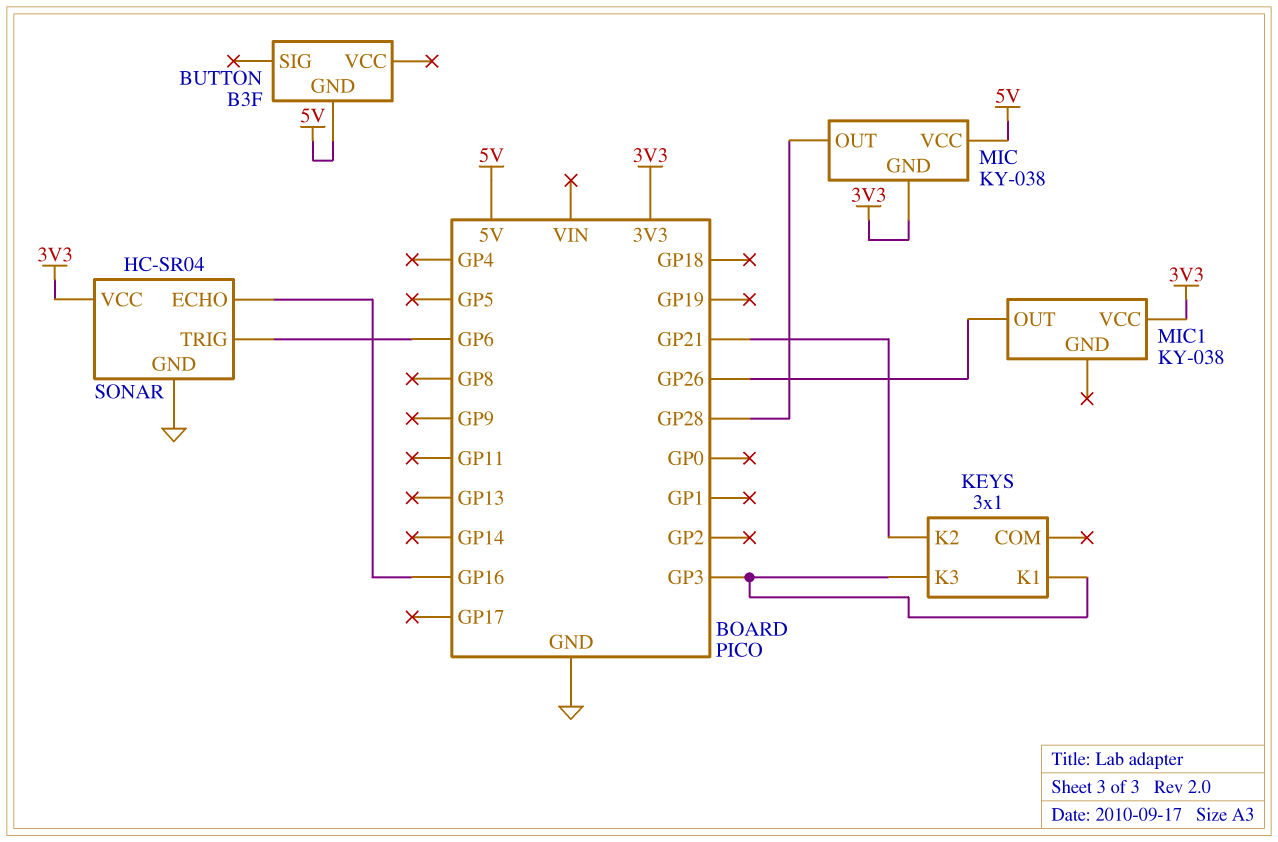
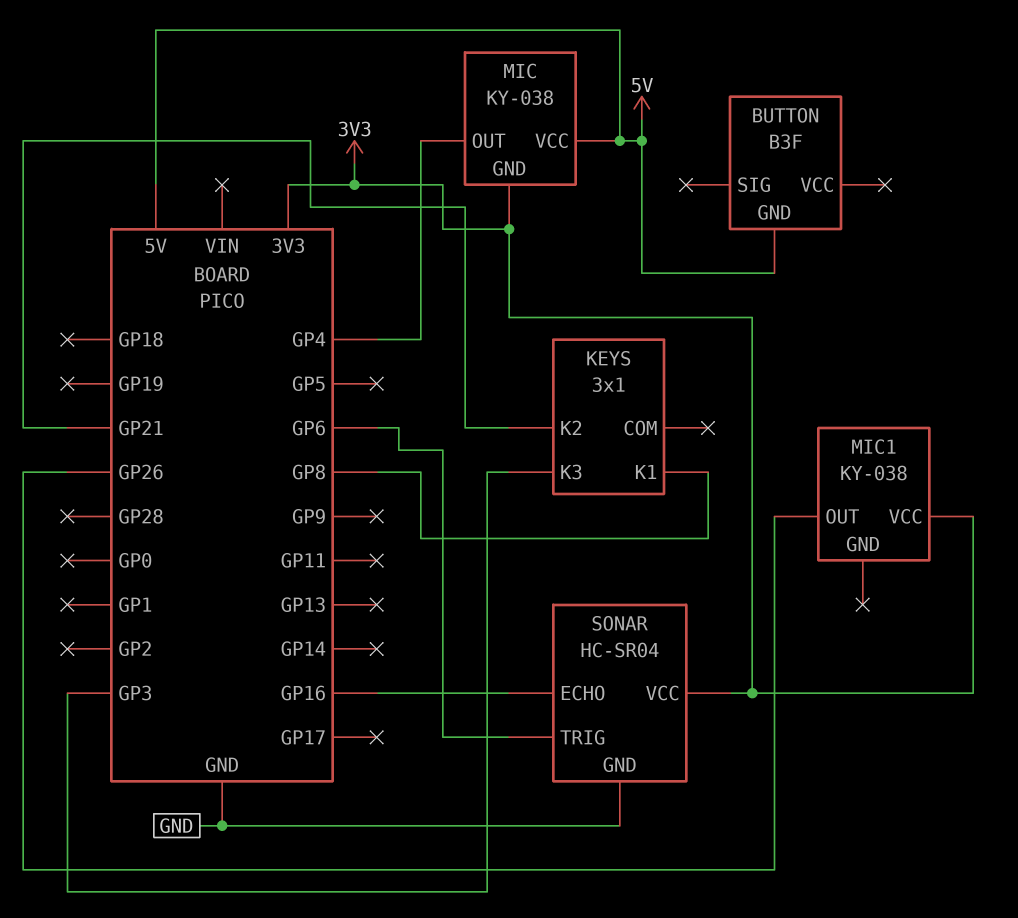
KEYS pin K1: GP3 -> GP8
MIC pin OUT: GP28 -> GP4

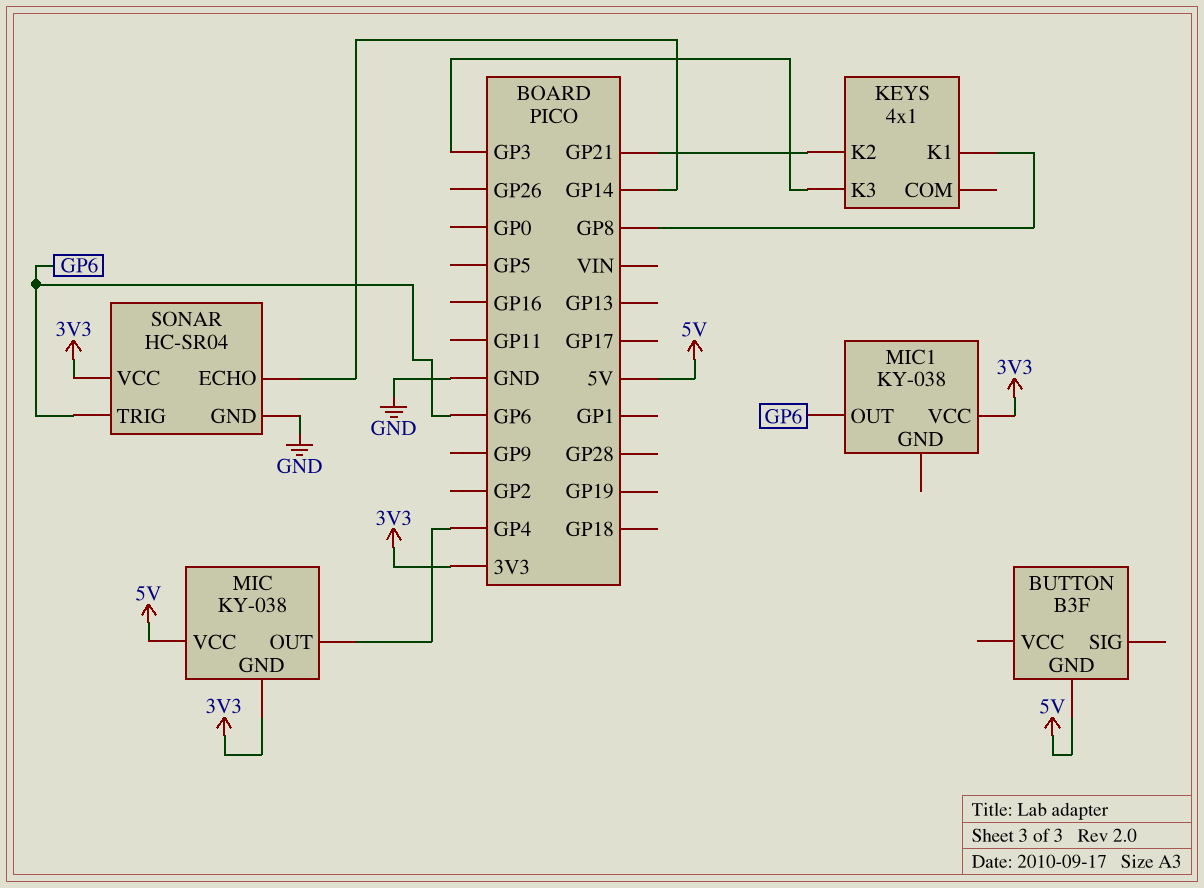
KEYS: 3x1 -> 4x1
MIC1 pin OUT: GP26 -> GP6
SONAR pin ECHO: GP16 -> GP14

